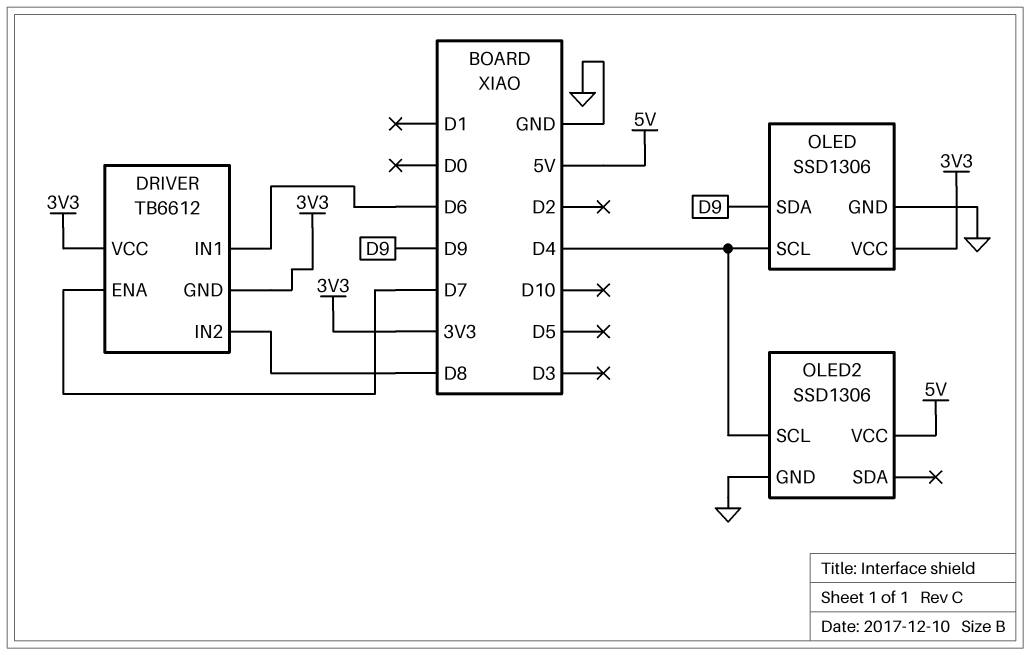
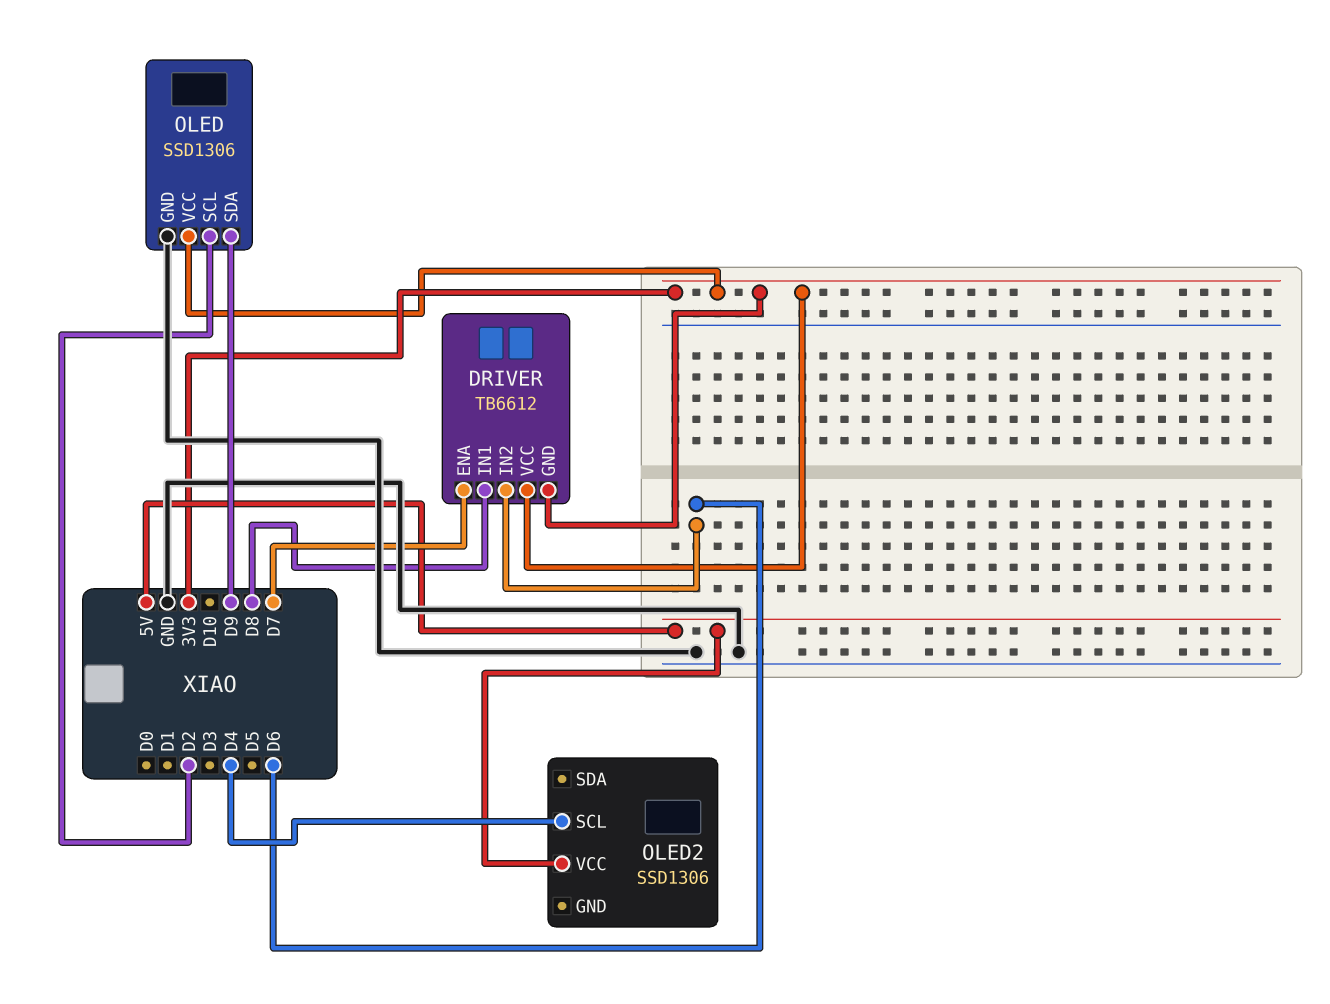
DRIVER pin IN1: D6 -> D8
DRIVER pin IN2: D8 -> D6
OLED pin SCL: D4 -> D2
OLED2 pin GND: GND -> none

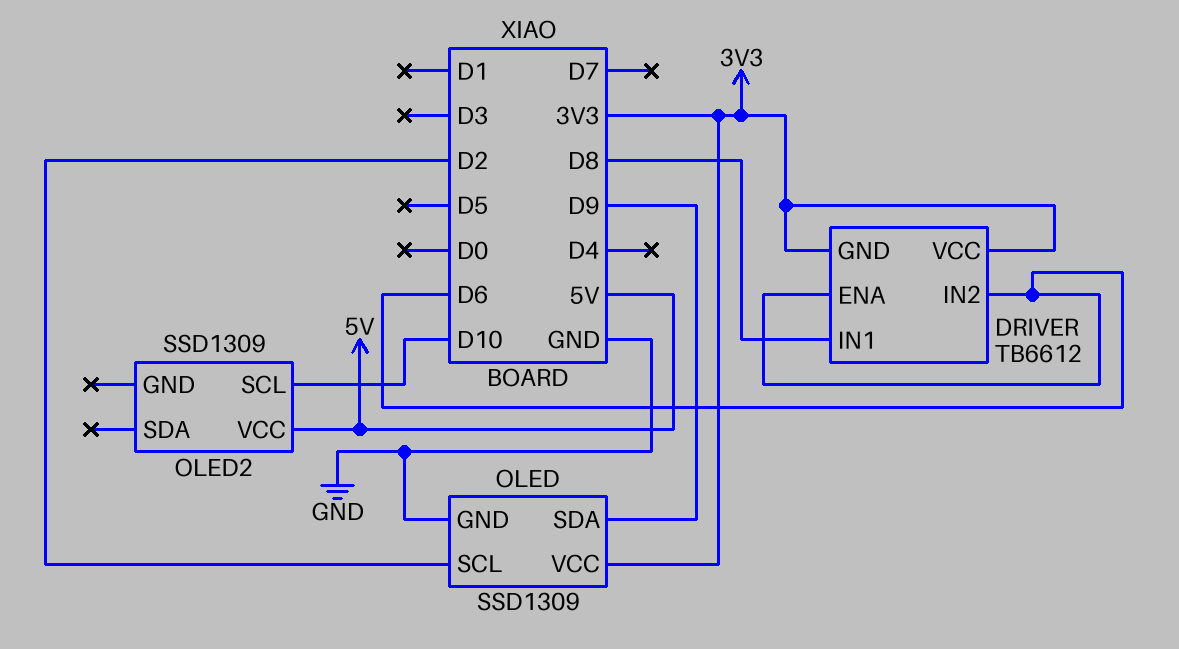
DRIVER pin ENA: D7 -> D6
OLED: SSD1306 -> SSD1309
OLED2: SSD1306 -> SSD1309
OLED2 pin SCL: D4 -> D10

